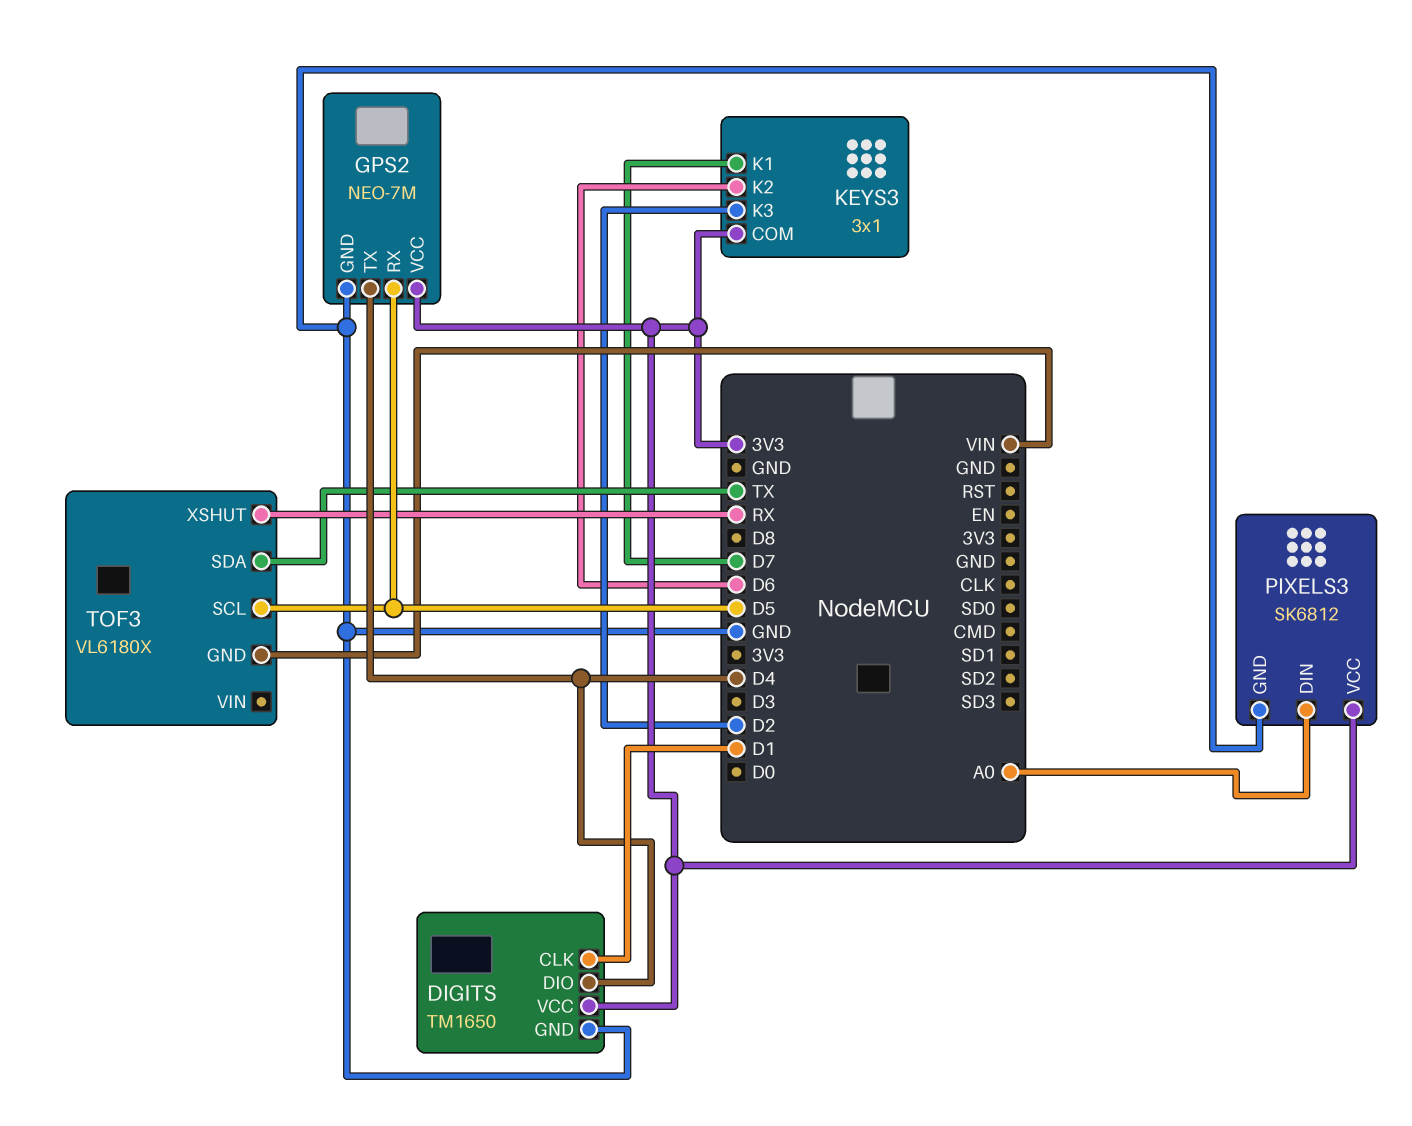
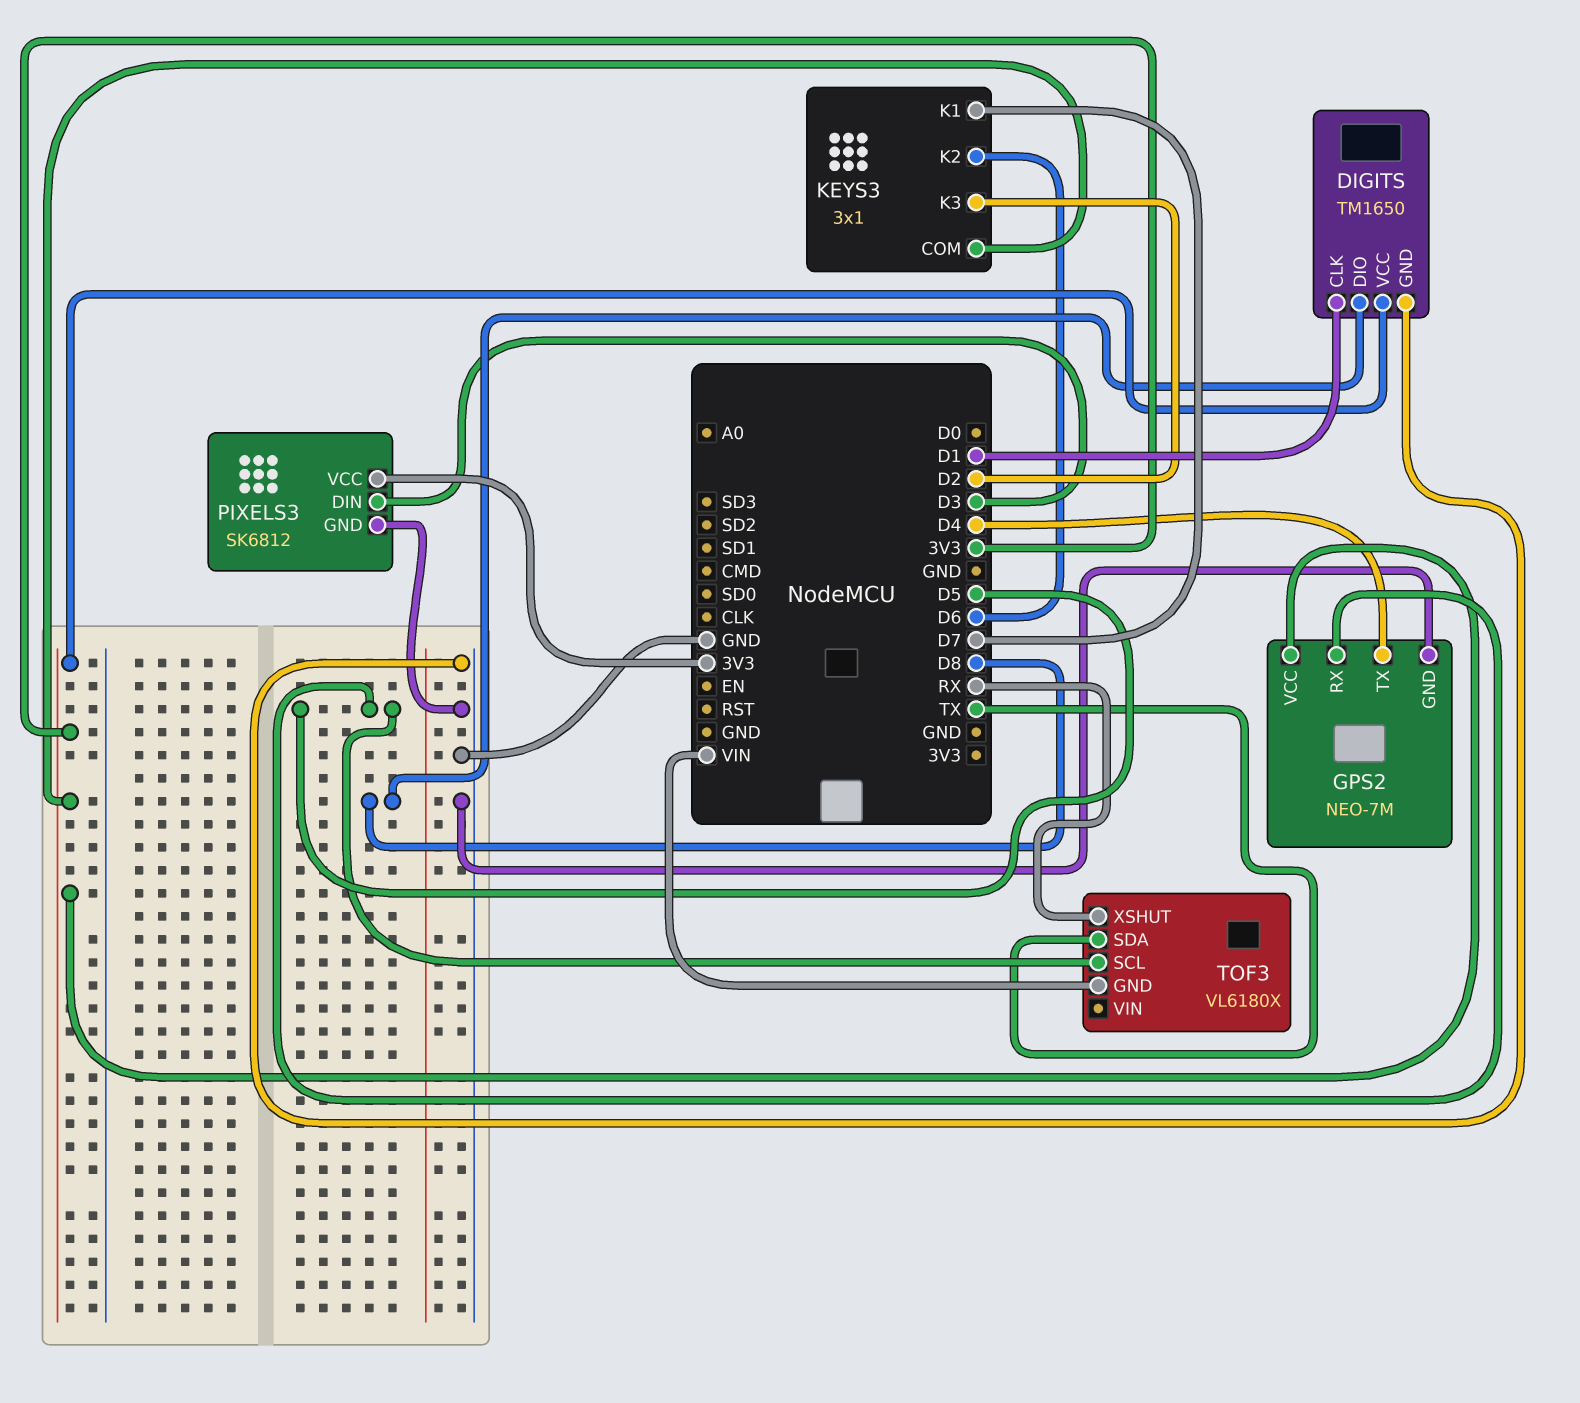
DIGITS pin DIO: D4 -> D8
PIXELS3 pin DIN: A0 -> D3

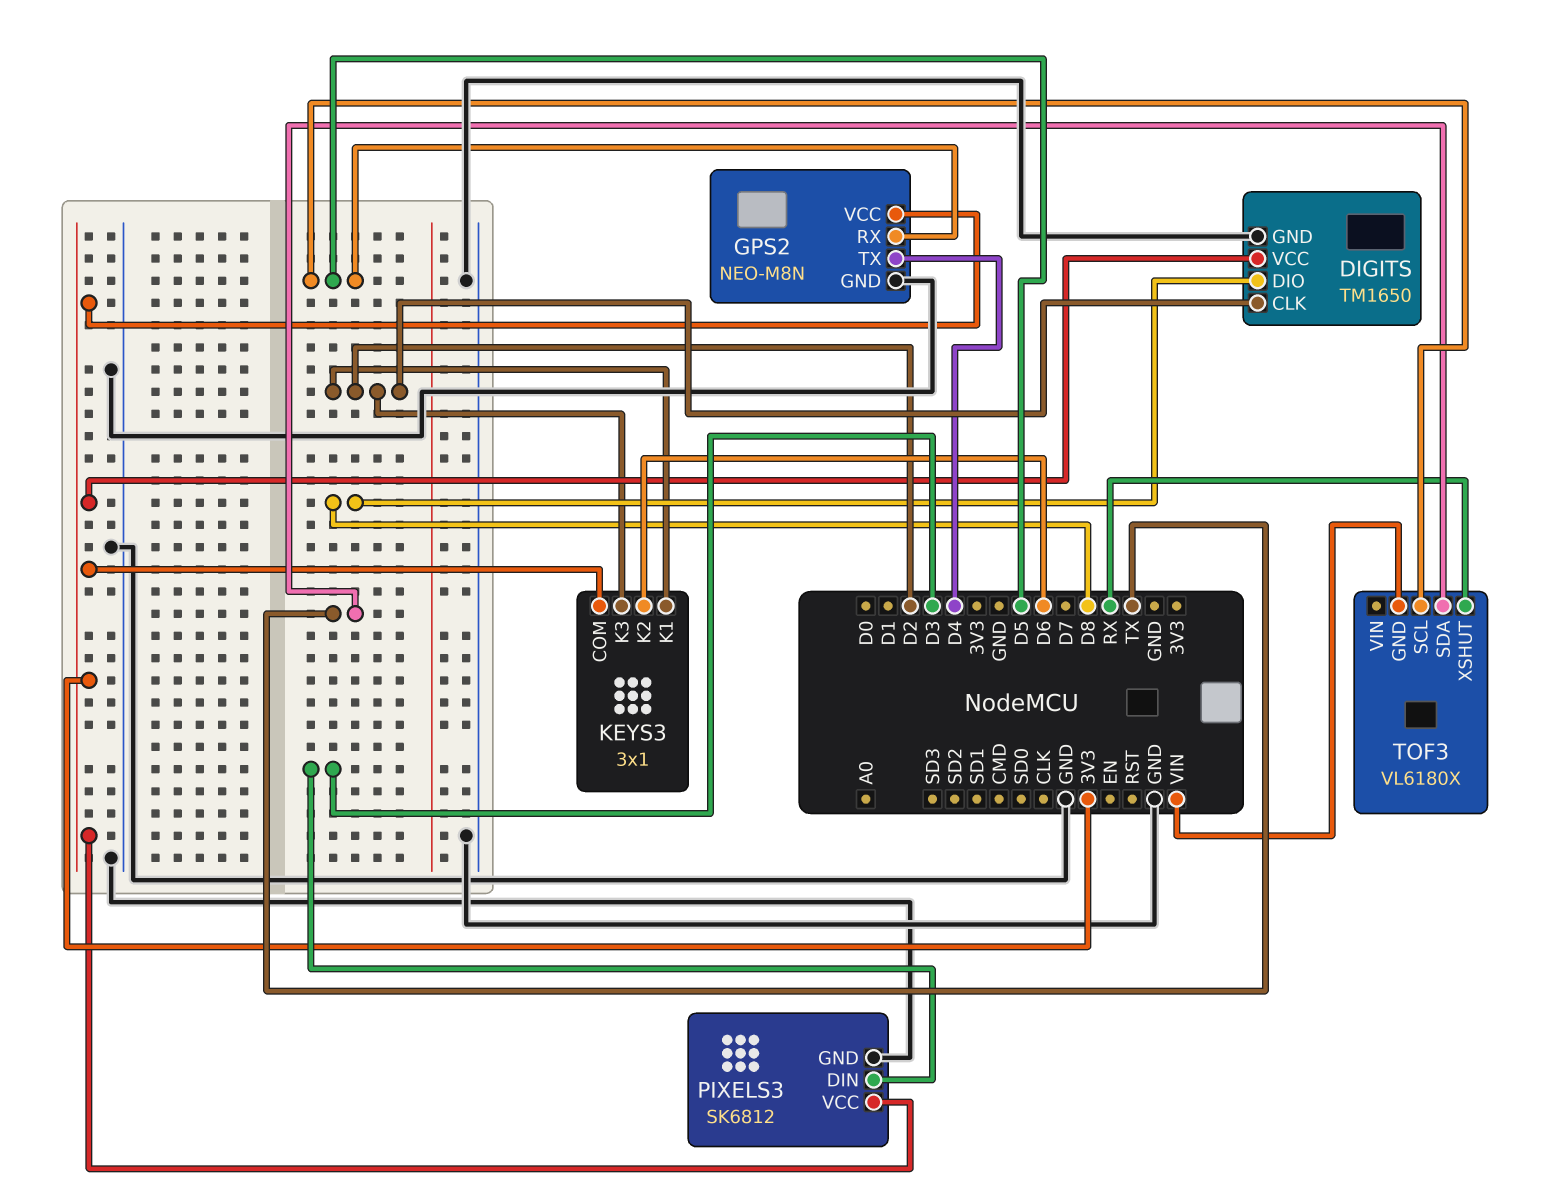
DIGITS pin CLK: D1 -> D2
GPS2: NEO-7M -> NEO-M8N
KEYS3 pin K1: D7 -> D2

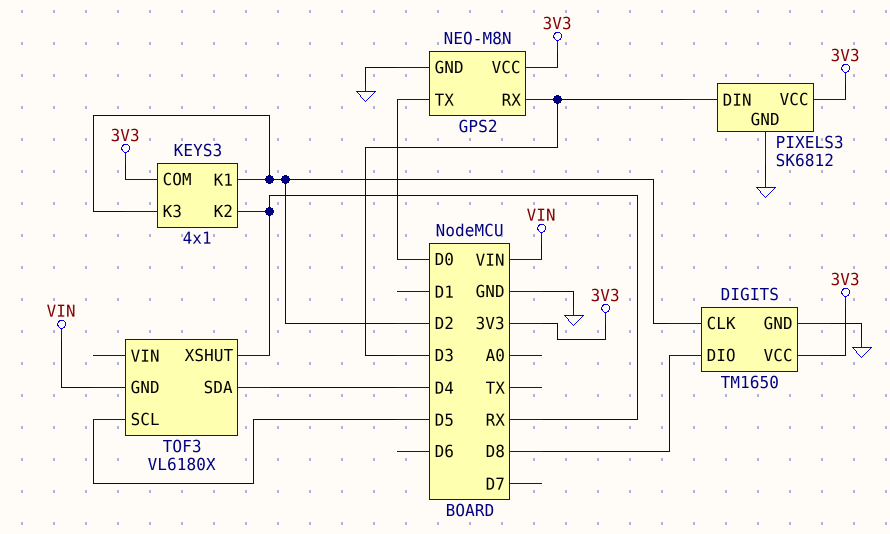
GPS2 pin RX: D5 -> D3
GPS2 pin TX: D4 -> D0
KEYS3: 3x1 -> 4x1
KEYS3 pin K2: D6 -> RX
TOF3 pin SDA: TX -> D4

